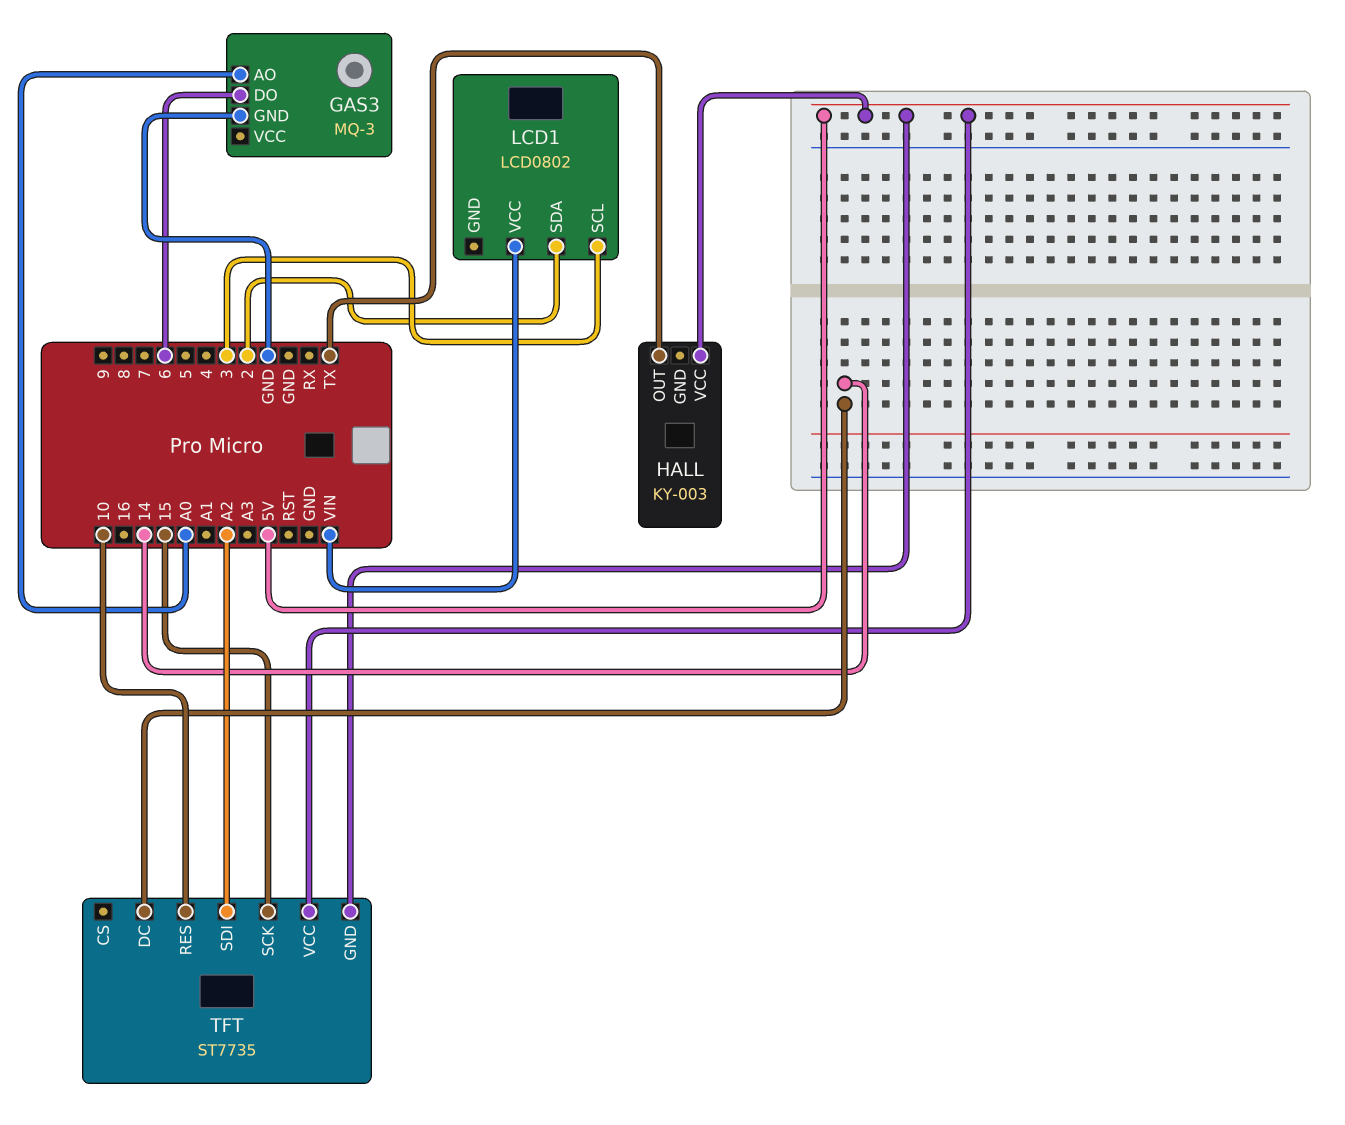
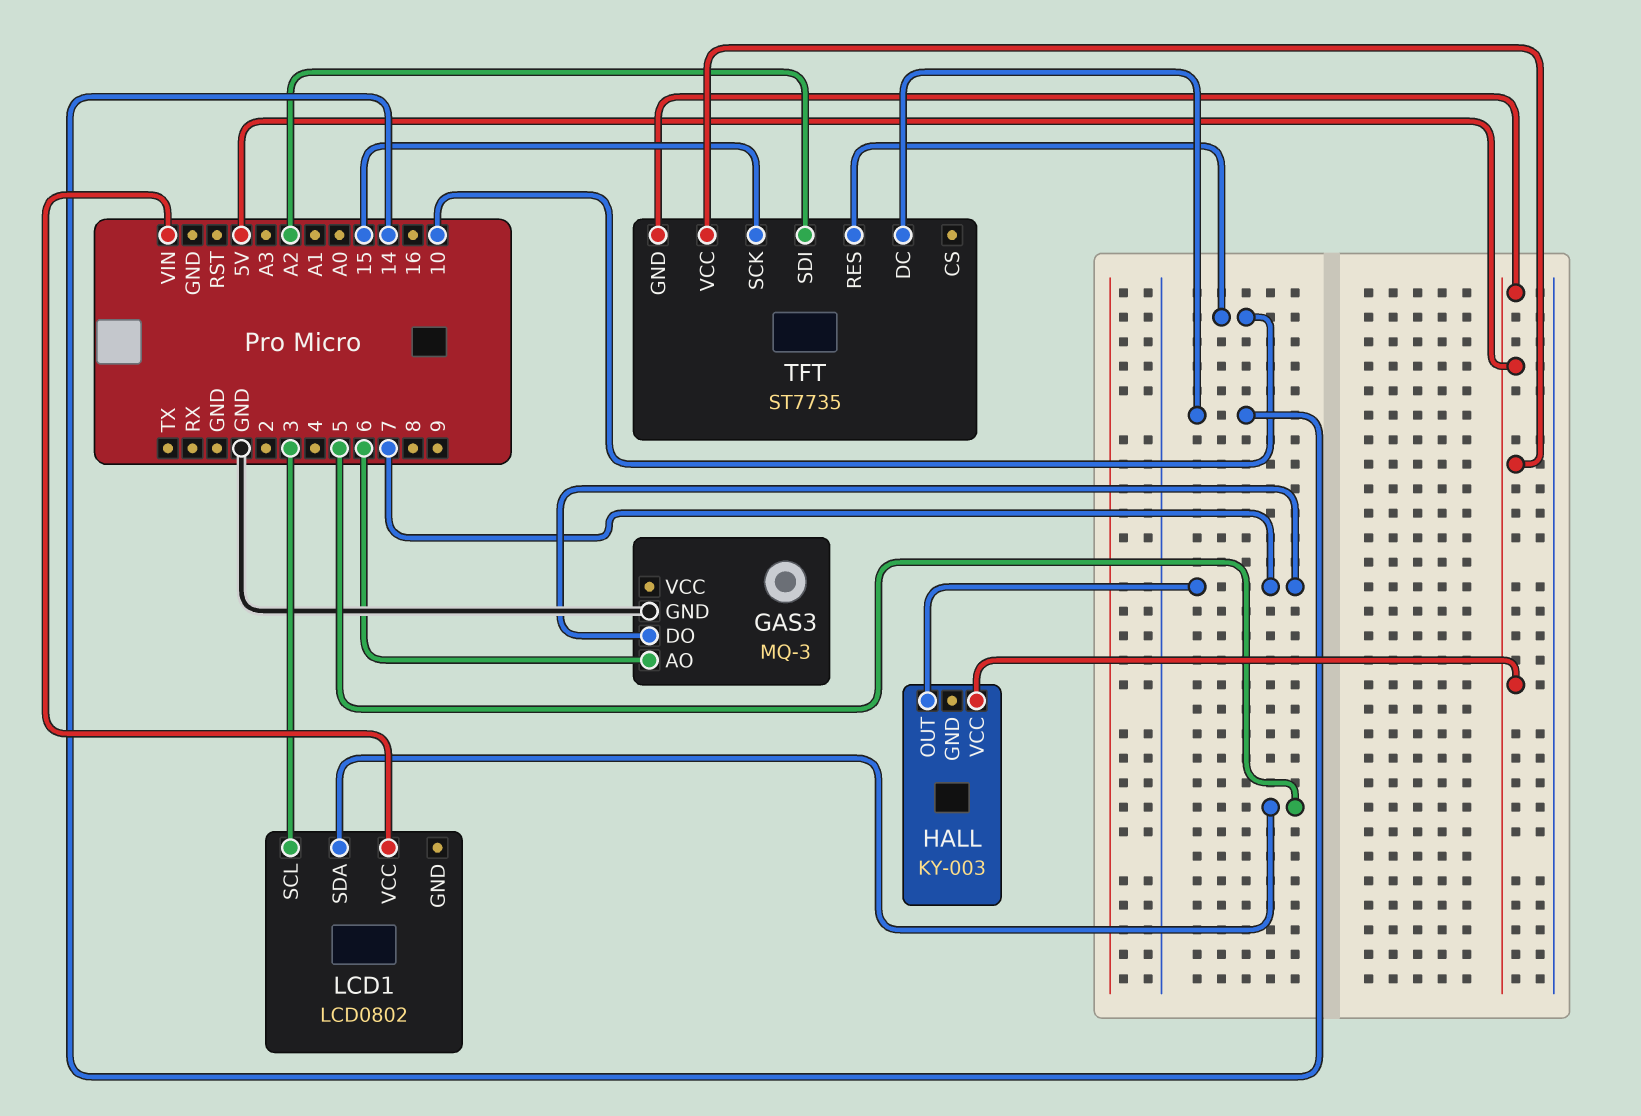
GAS3 pin AO: A0 -> 6
GAS3 pin DO: 6 -> 7
HALL pin OUT: TX -> 7
LCD1 pin SDA: 2 -> 5

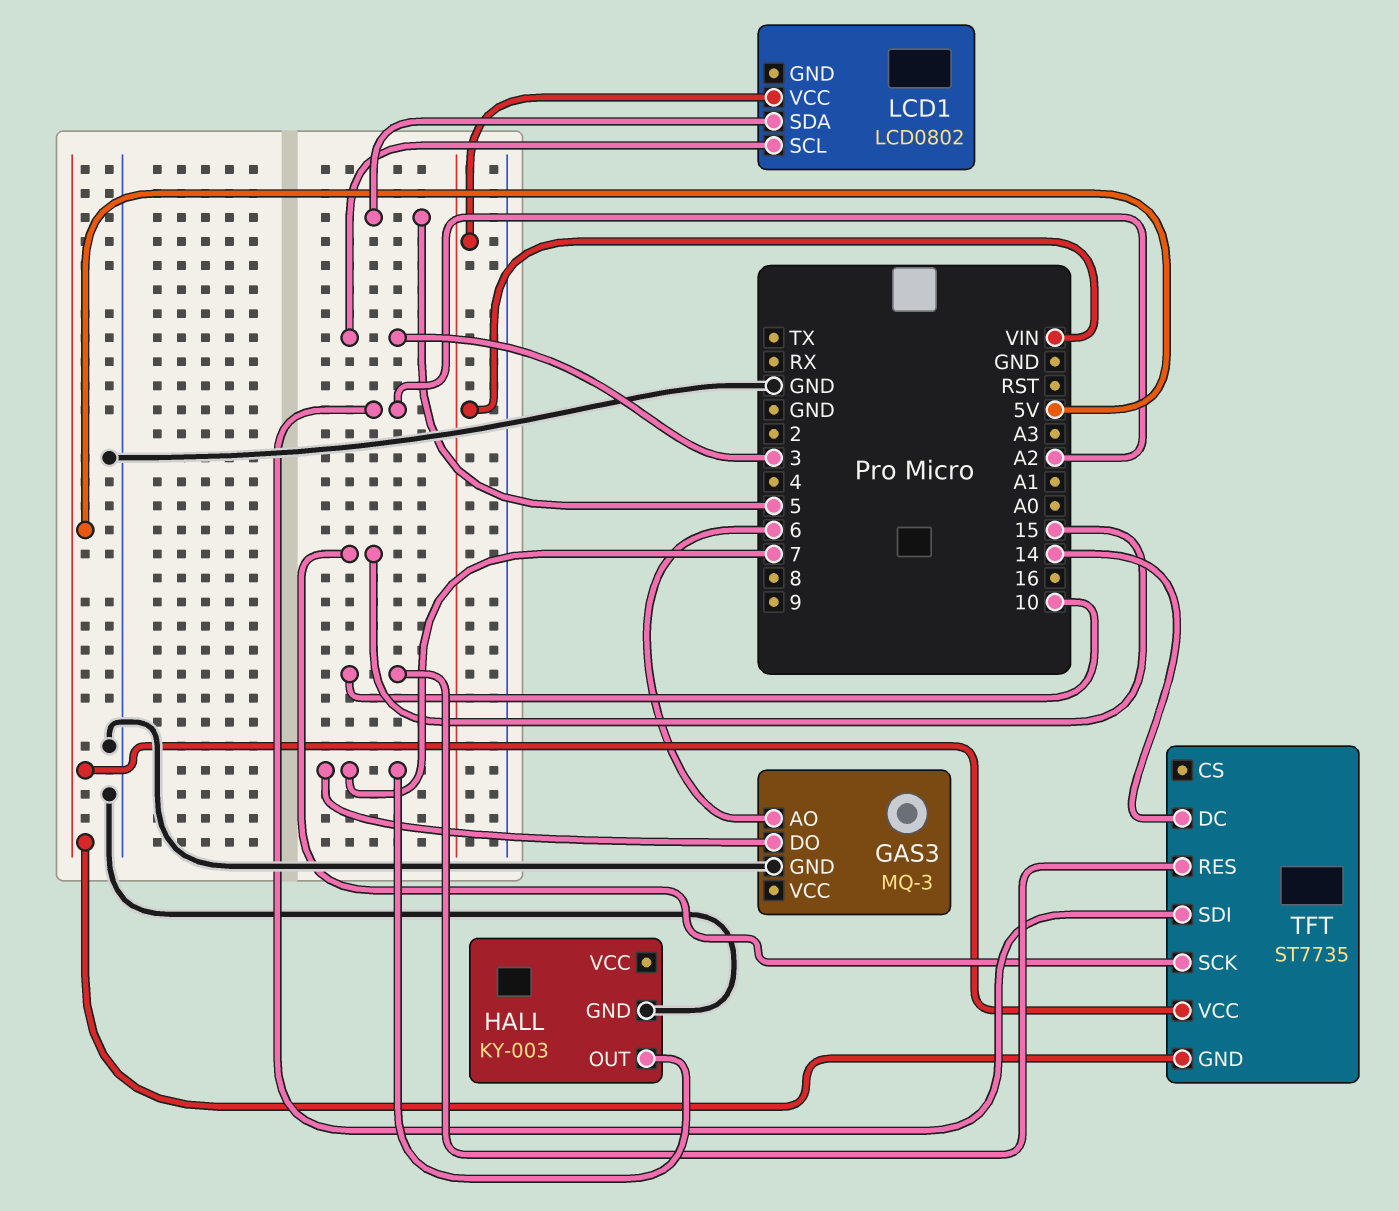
HALL pin GND: none -> GND
HALL pin VCC: 5V -> none

